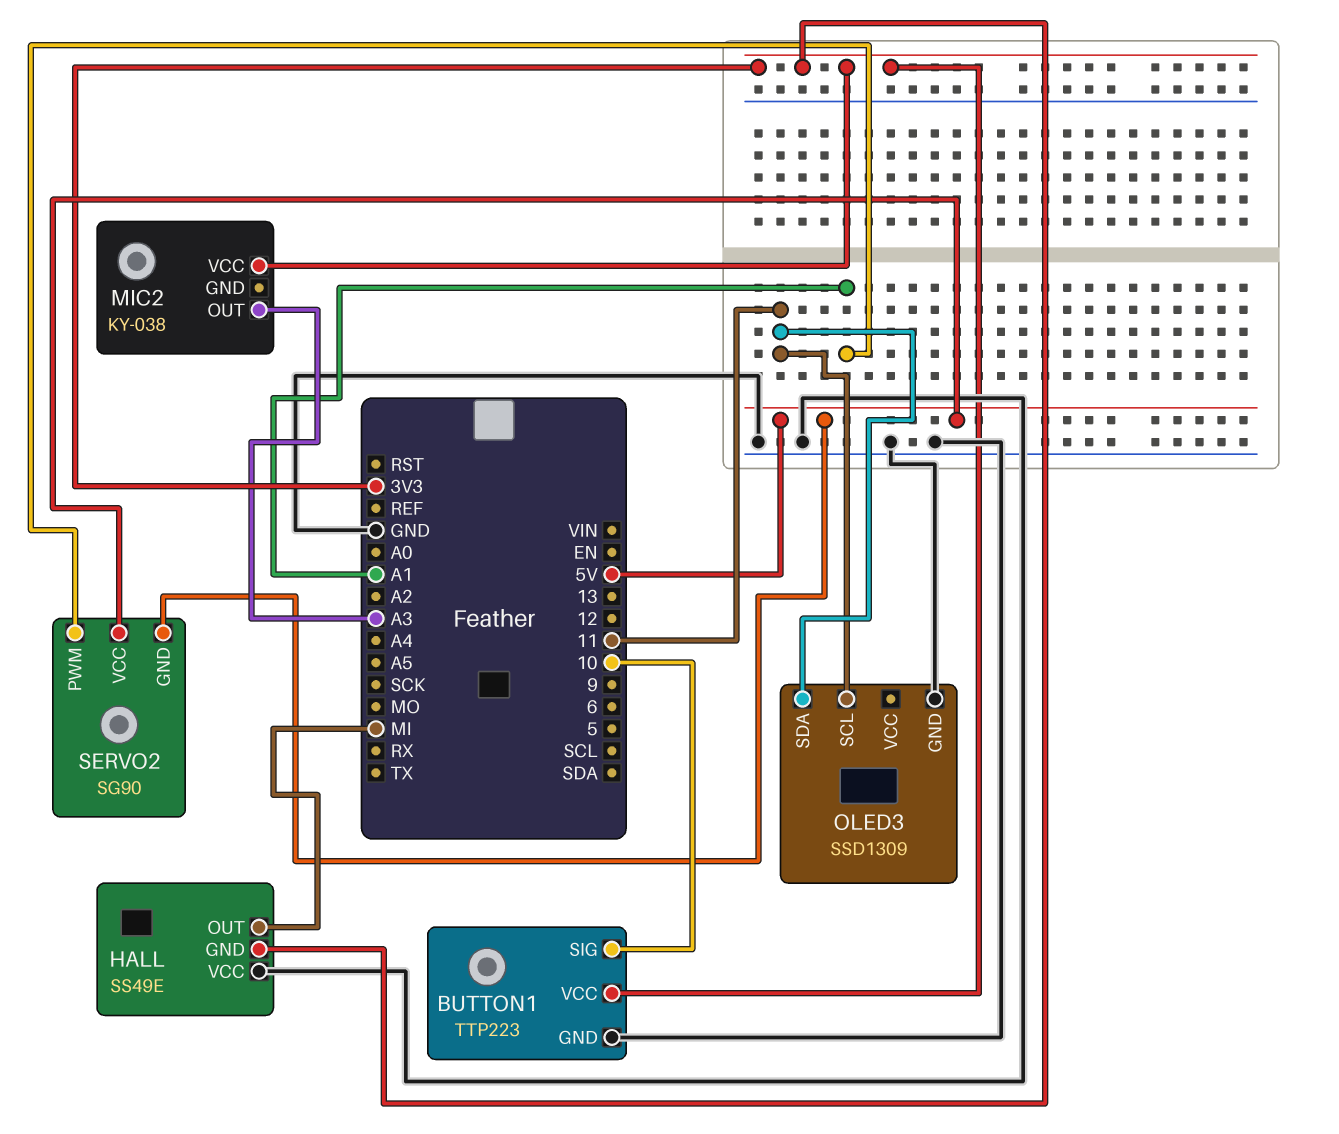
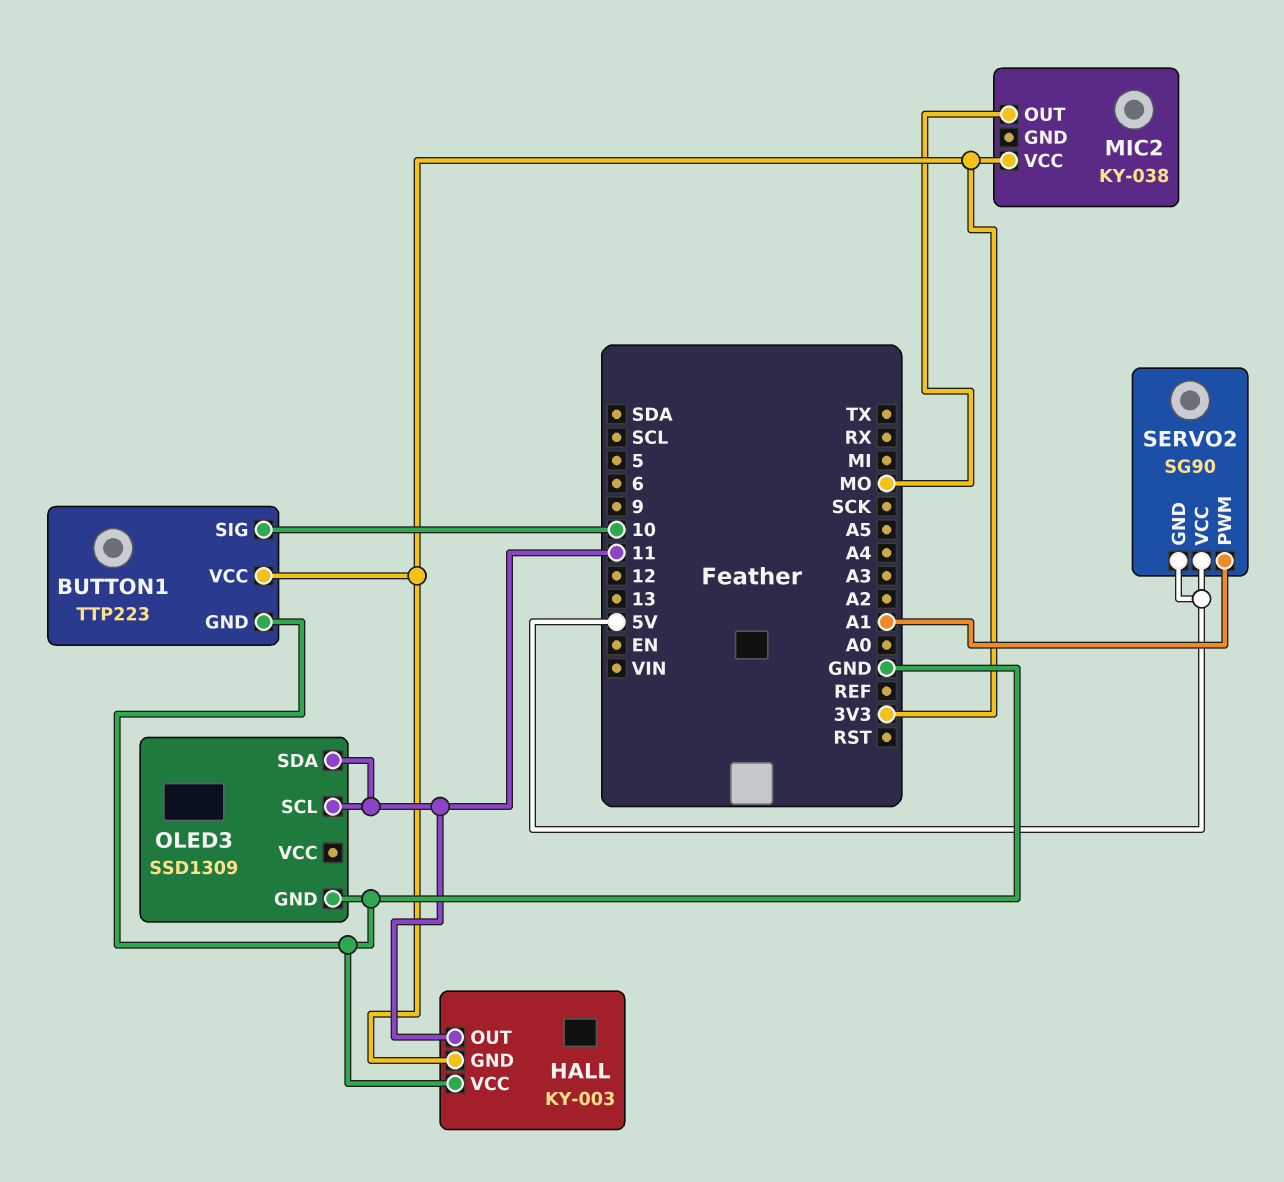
HALL: SS49E -> KY-003
HALL pin OUT: MI -> 11
MIC2 pin OUT: A3 -> MO

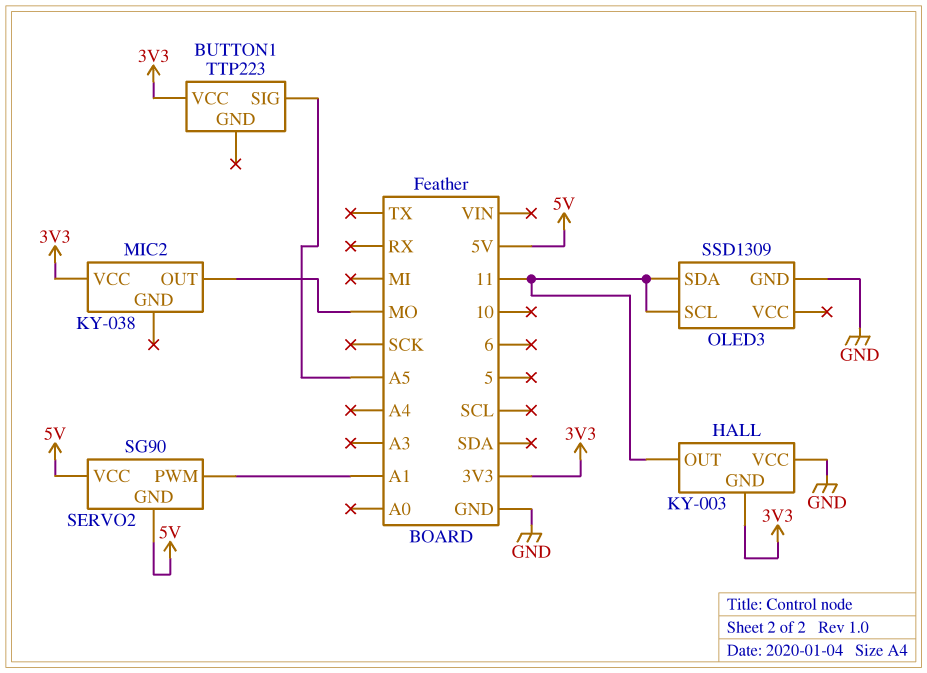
BUTTON1 pin GND: GND -> none
BUTTON1 pin SIG: 10 -> A5

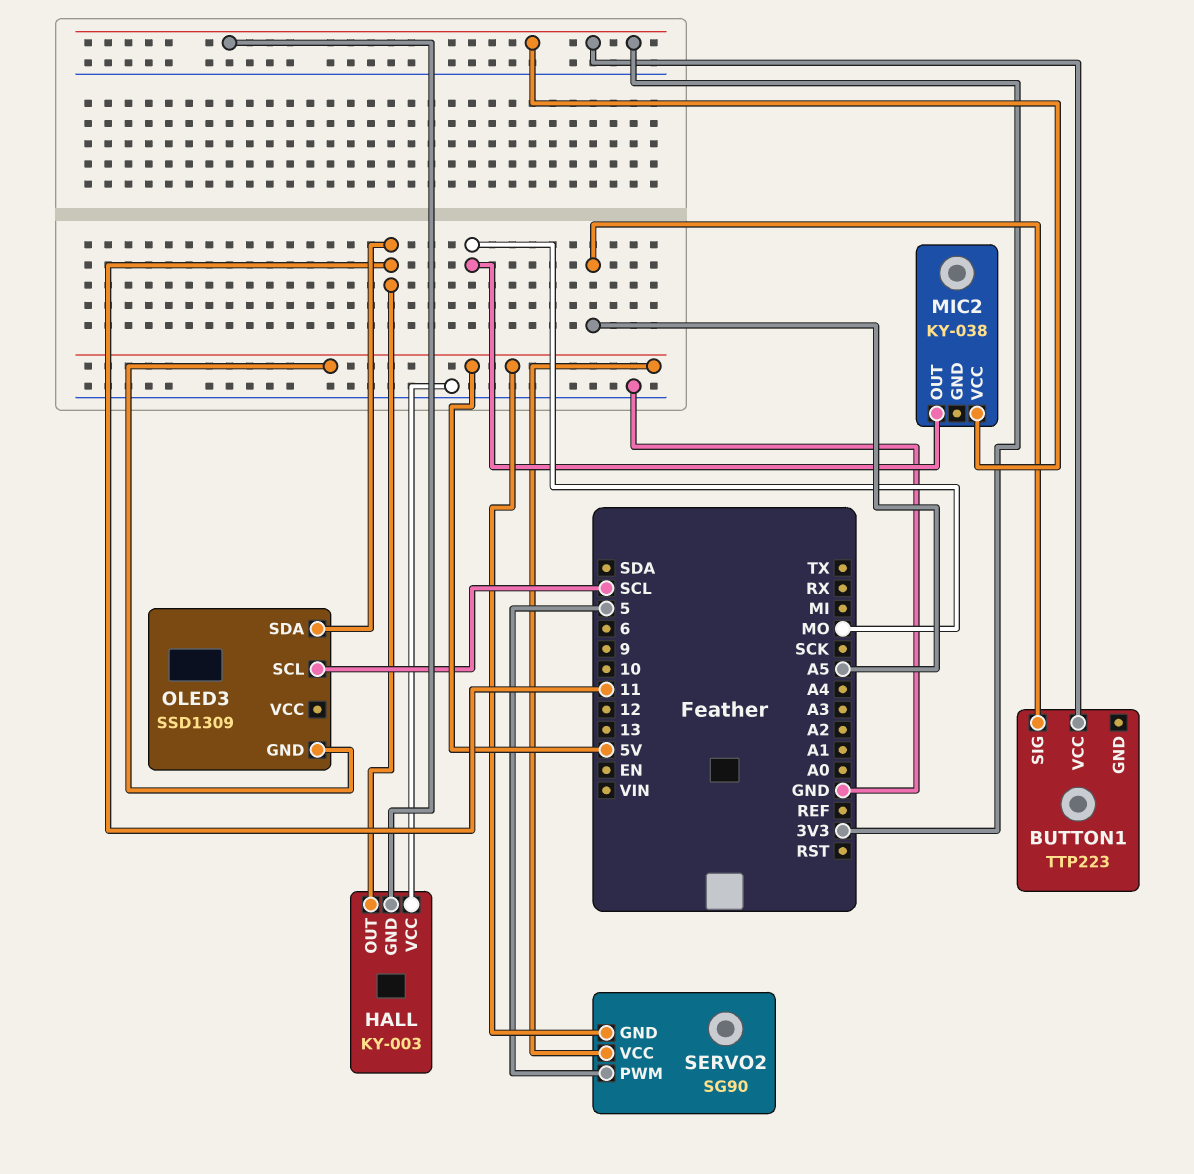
OLED3 pin GND: GND -> 5V
OLED3 pin SCL: 11 -> SCL
SERVO2 pin PWM: A1 -> 5

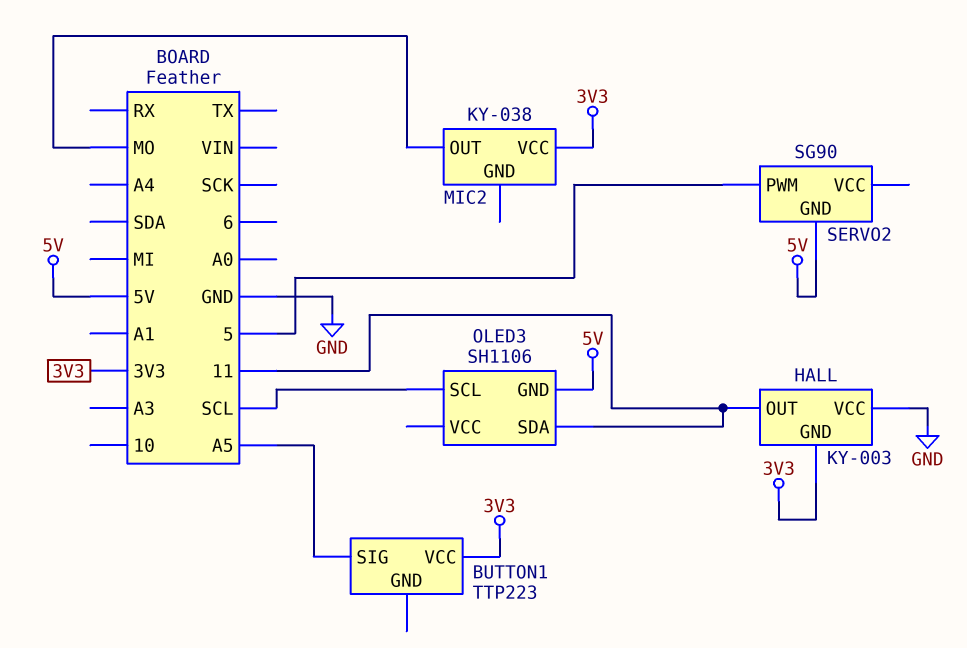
OLED3: SSD1309 -> SH1106
SERVO2 pin VCC: 5V -> none

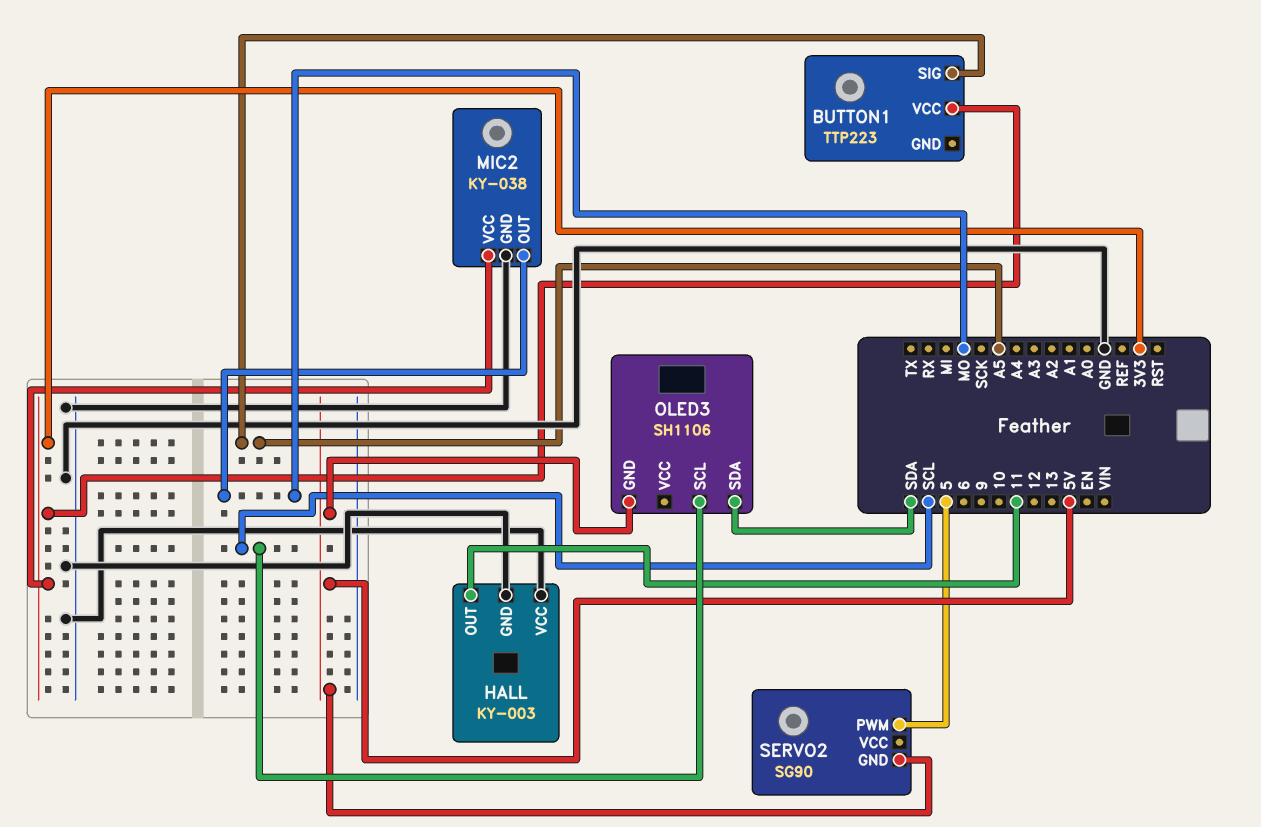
HALL pin GND: 3V3 -> GND
MIC2 pin GND: none -> GND
OLED3 pin SDA: 11 -> SDA

